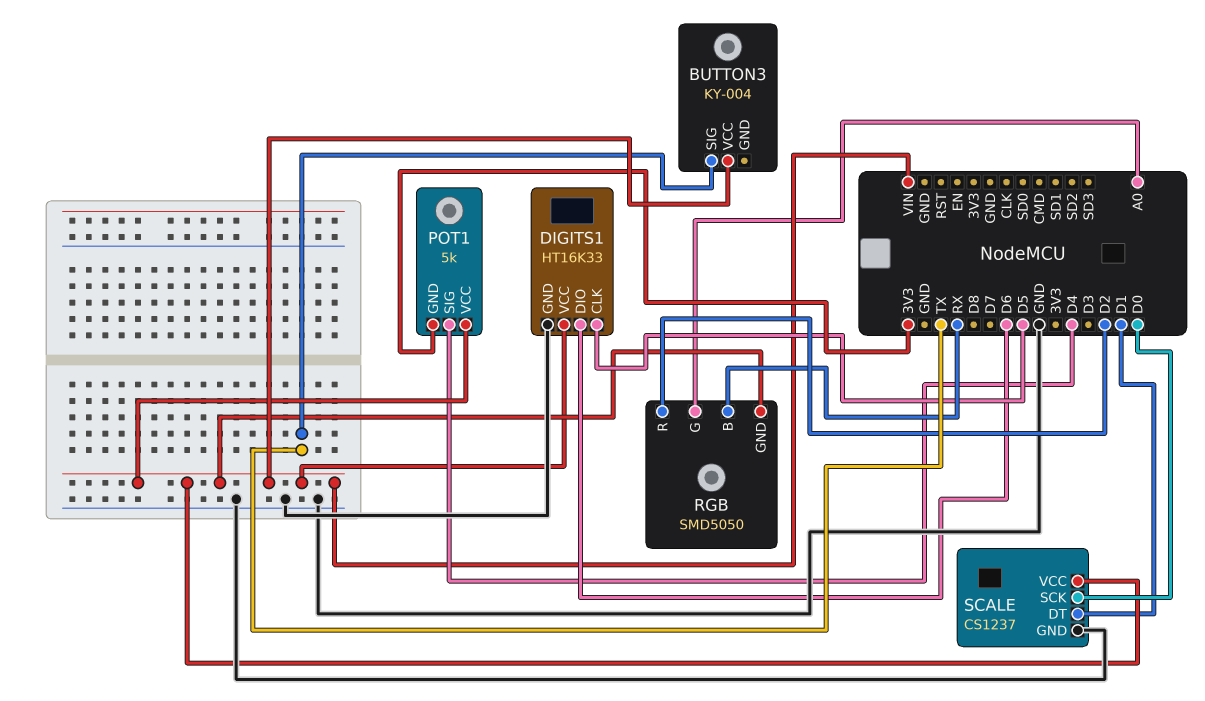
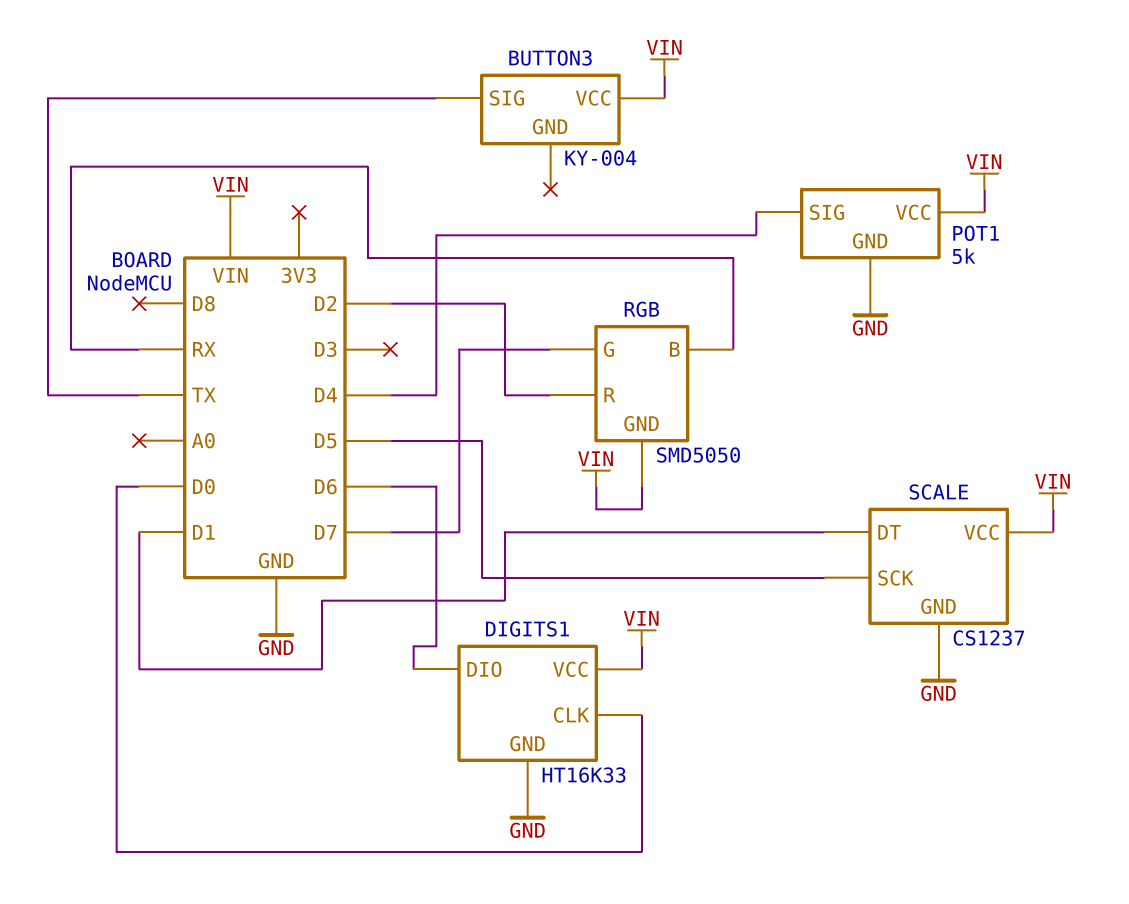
DIGITS1 pin CLK: D5 -> D0
POT1 pin GND: 3V3 -> GND
RGB pin G: A0 -> D7
SCALE pin SCK: D0 -> D5

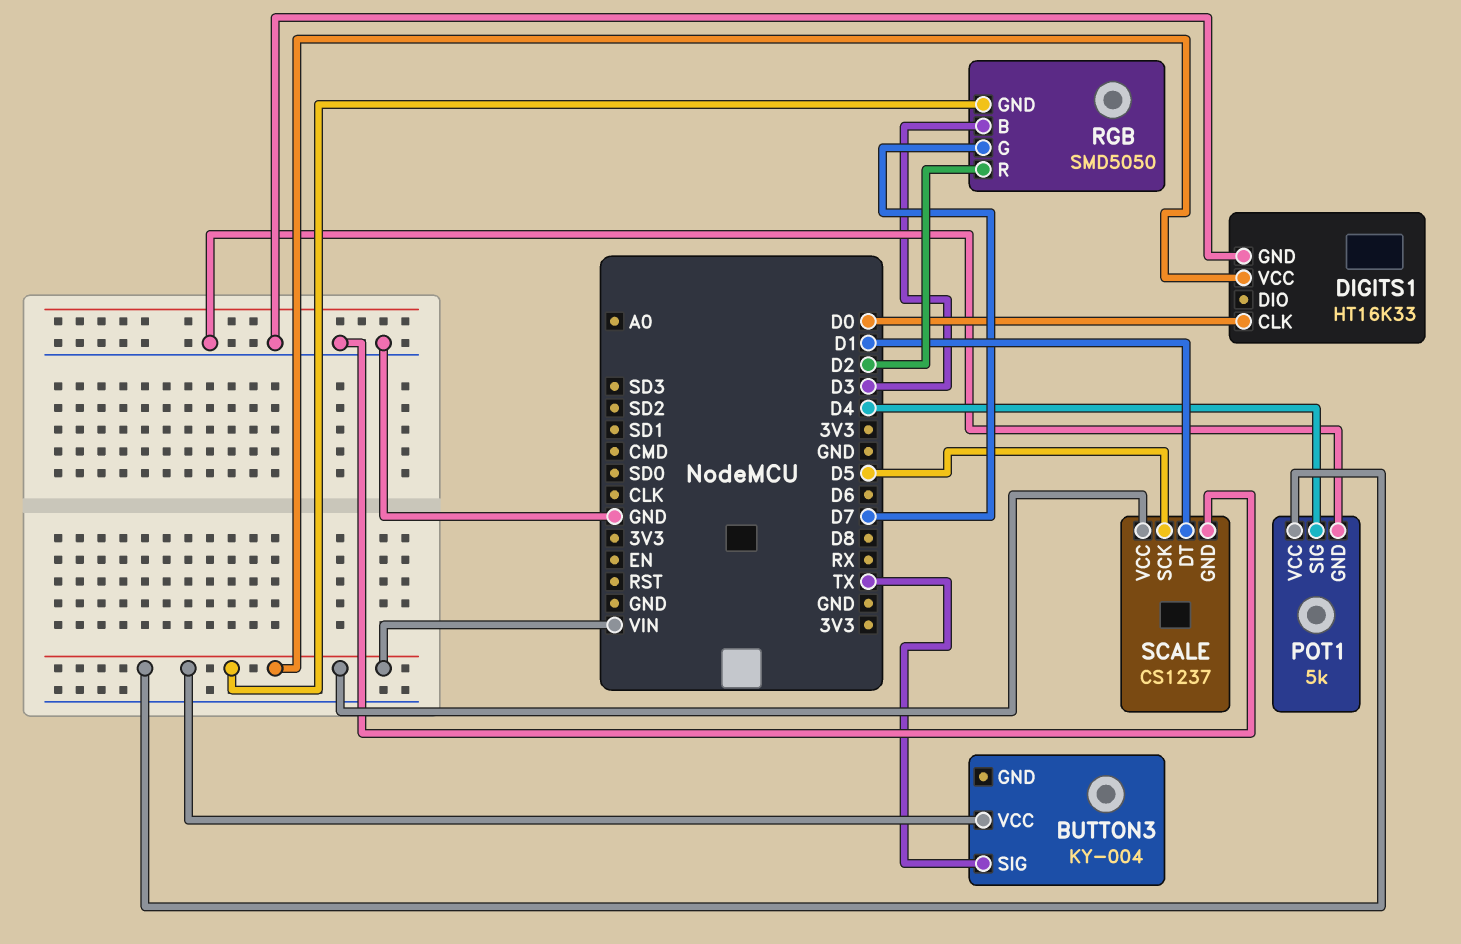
DIGITS1 pin DIO: D6 -> none
RGB pin B: RX -> D3

